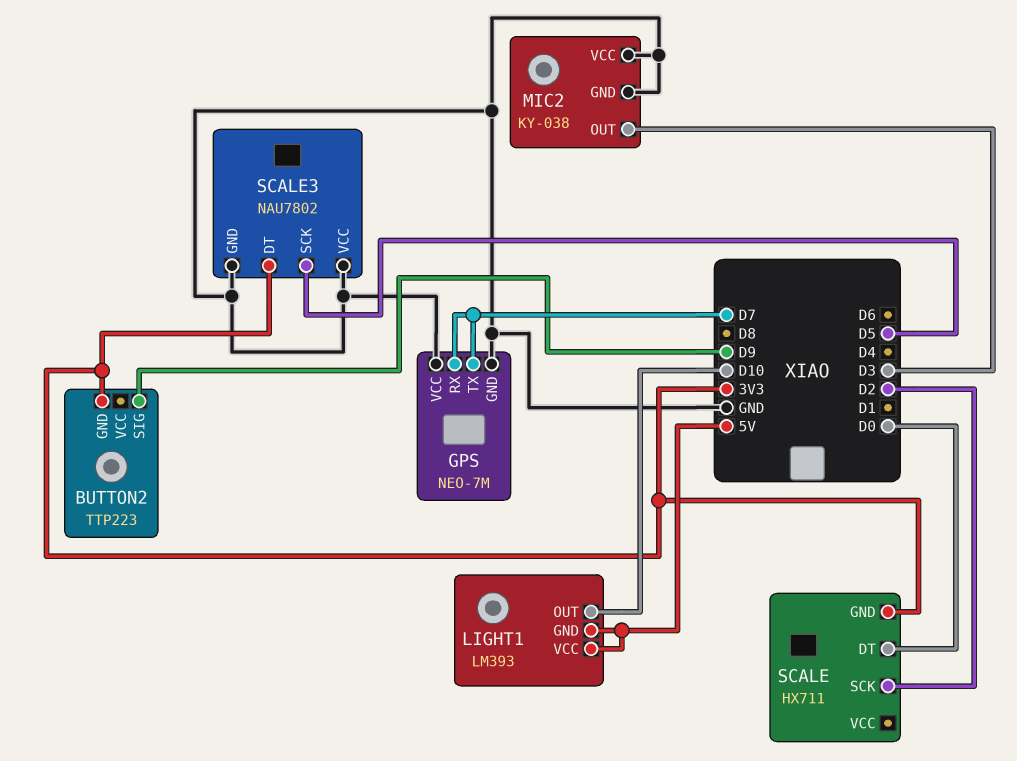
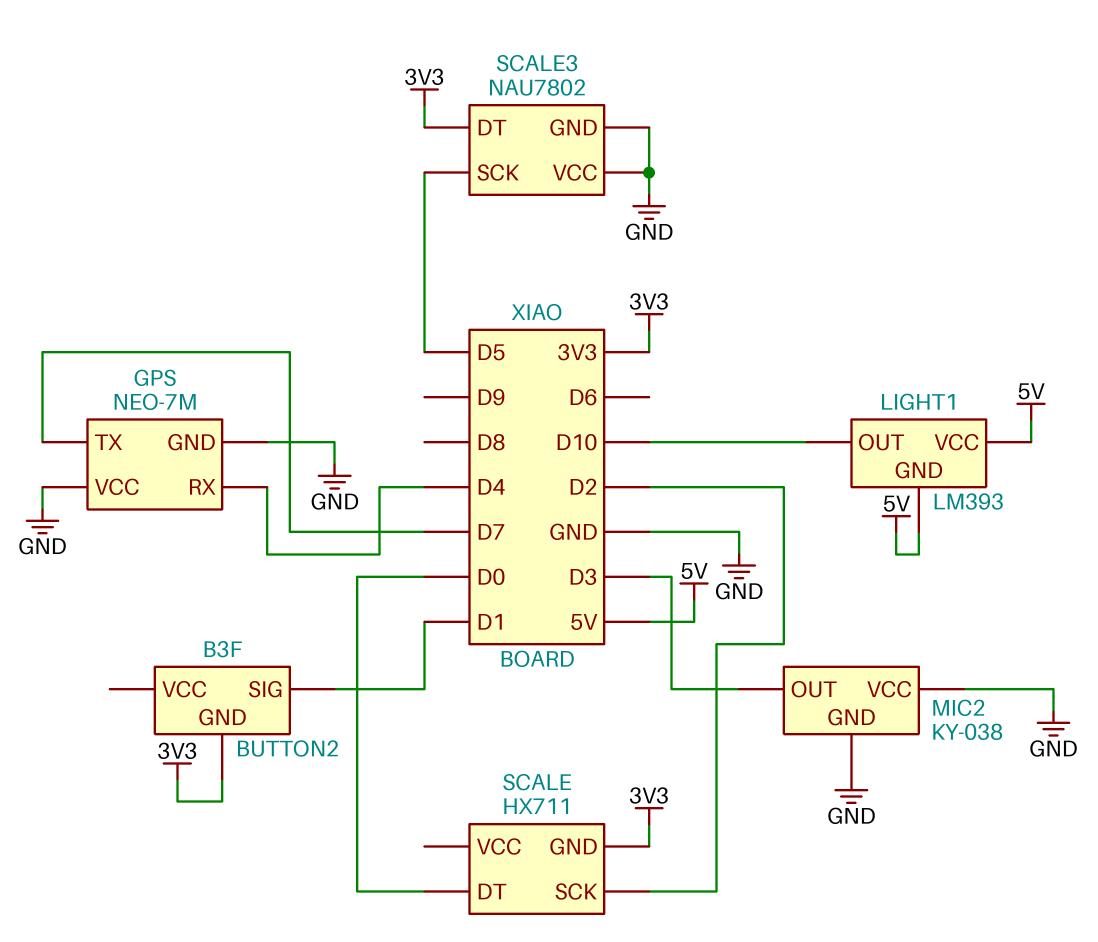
BUTTON2: TTP223 -> B3F
BUTTON2 pin SIG: D9 -> D1
GPS pin RX: D7 -> D4

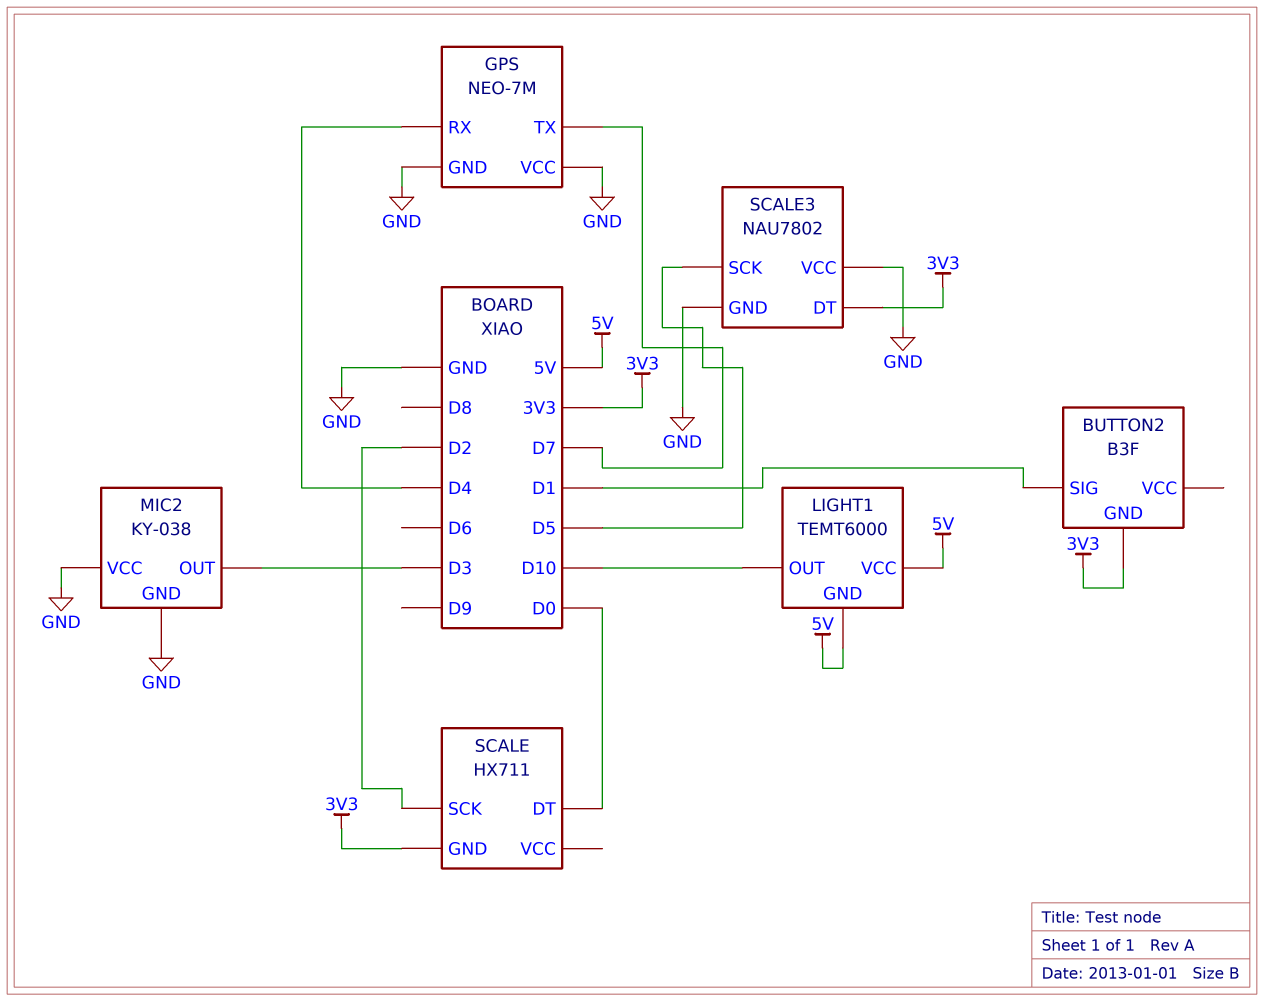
LIGHT1: LM393 -> TEMT6000

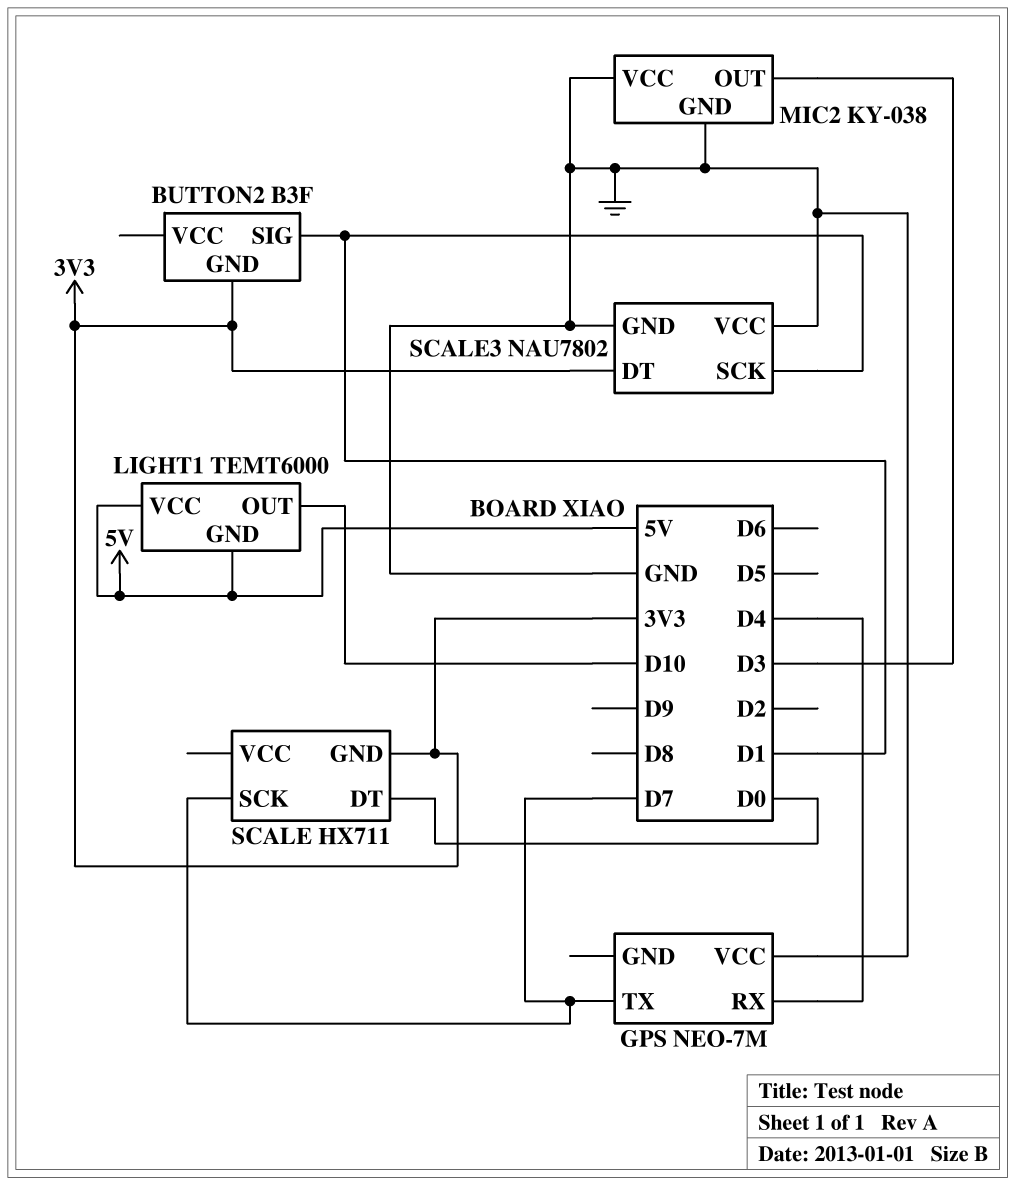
GPS pin GND: GND -> none
SCALE pin SCK: D2 -> D7
SCALE3 pin SCK: D5 -> D1

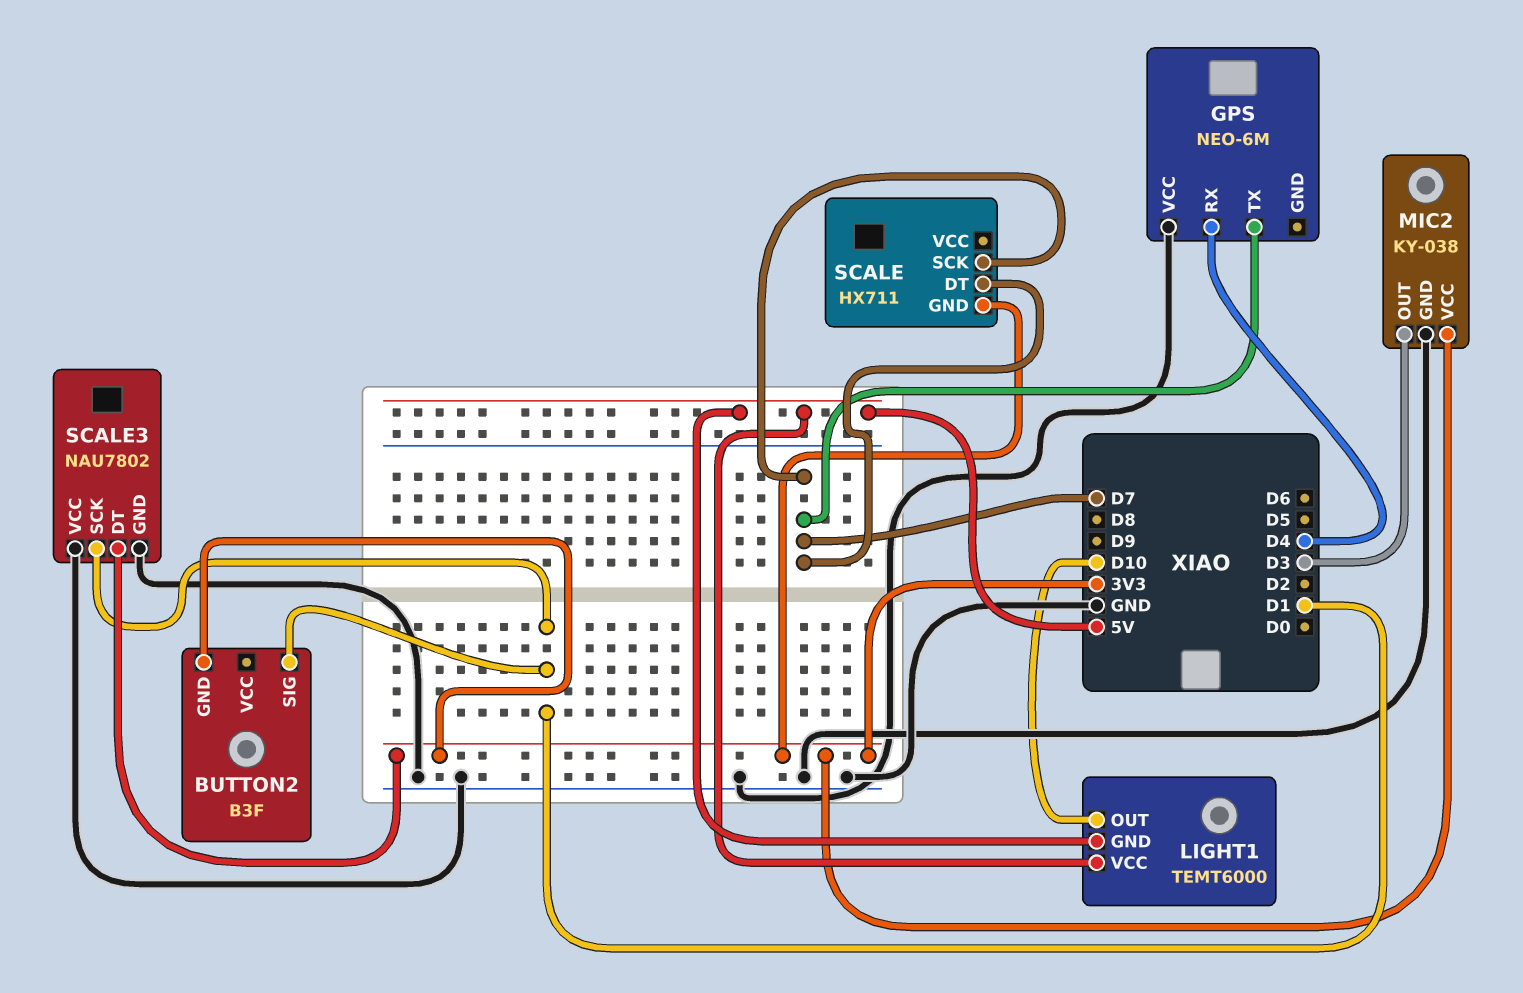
GPS: NEO-7M -> NEO-6M
MIC2 pin VCC: GND -> 3V3
SCALE pin DT: D0 -> D7

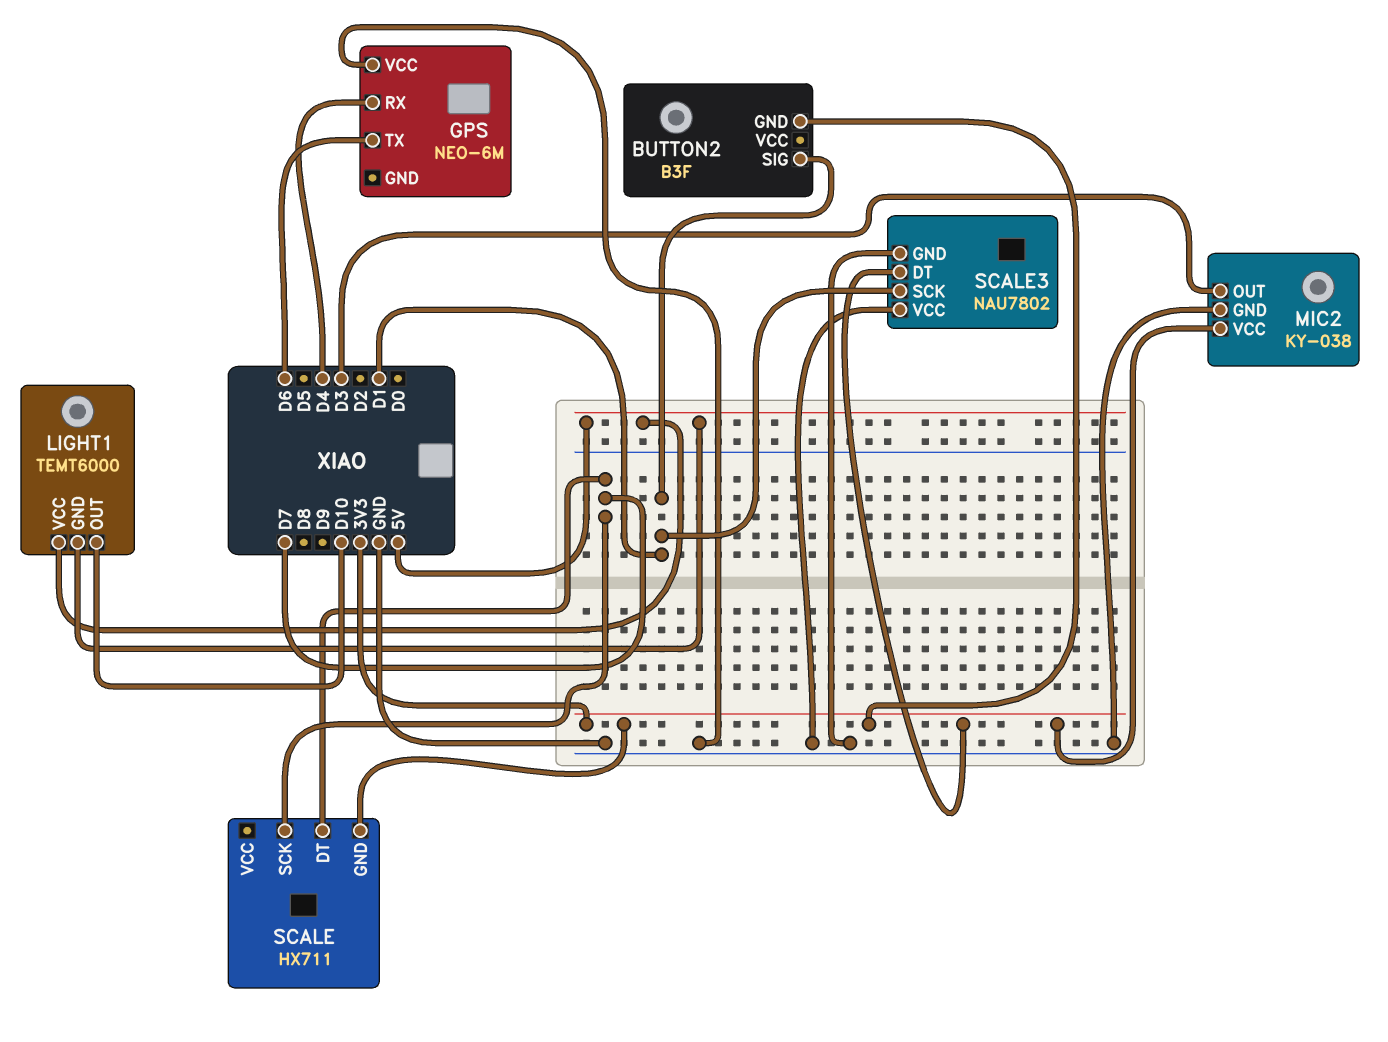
GPS pin TX: D7 -> D6

